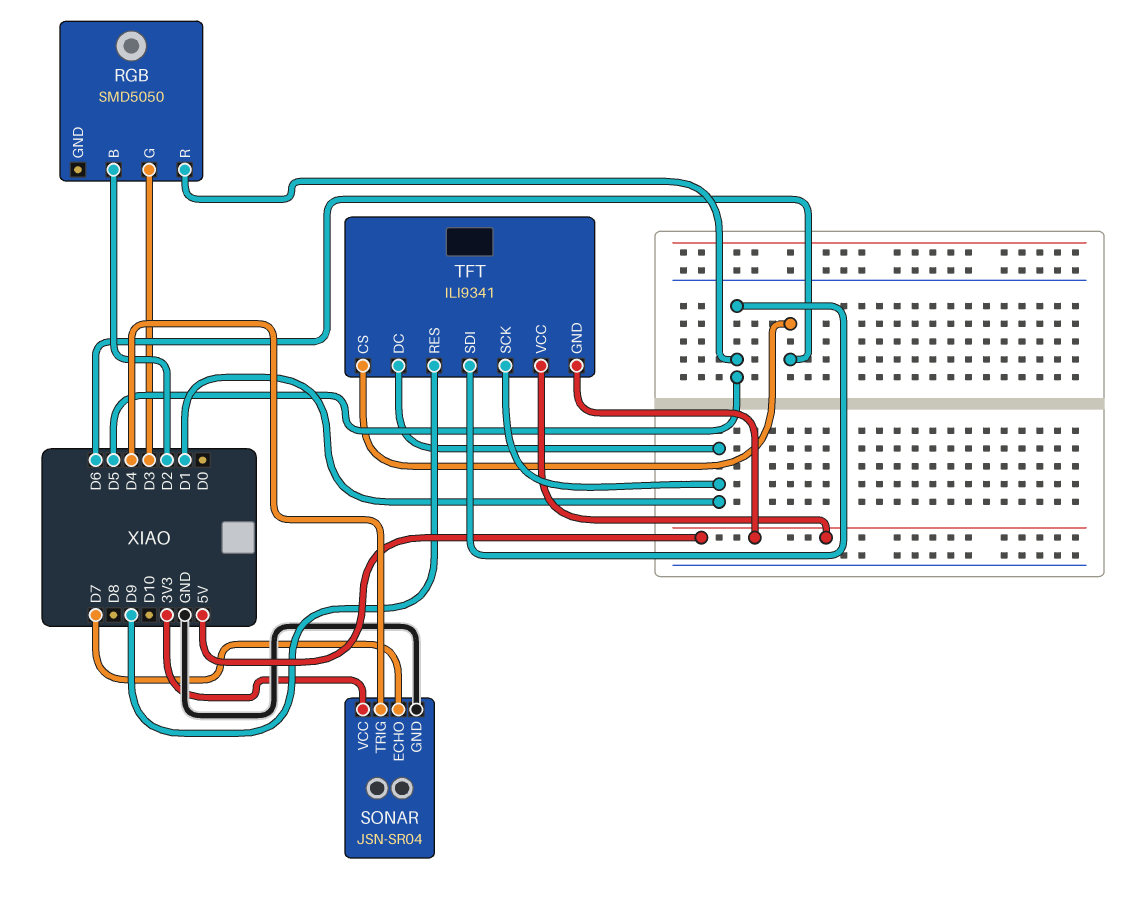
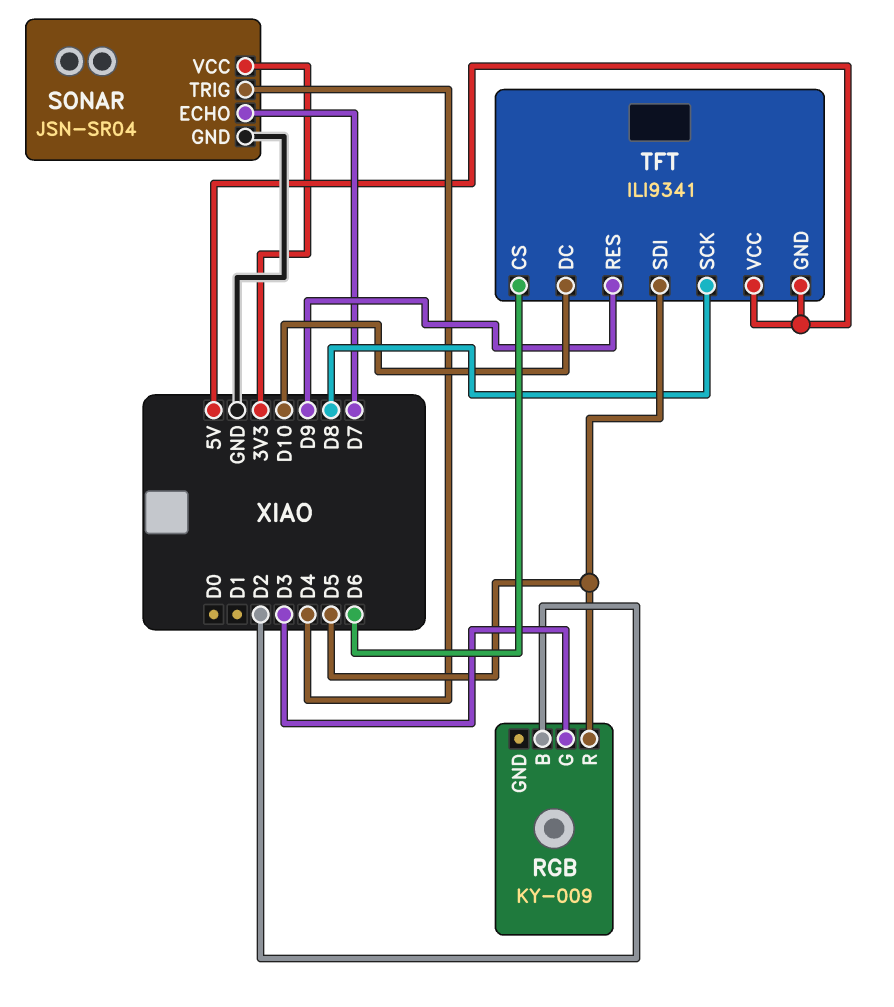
RGB: SMD5050 -> KY-009
TFT pin DC: D1 -> D10
TFT pin SCK: D1 -> D8

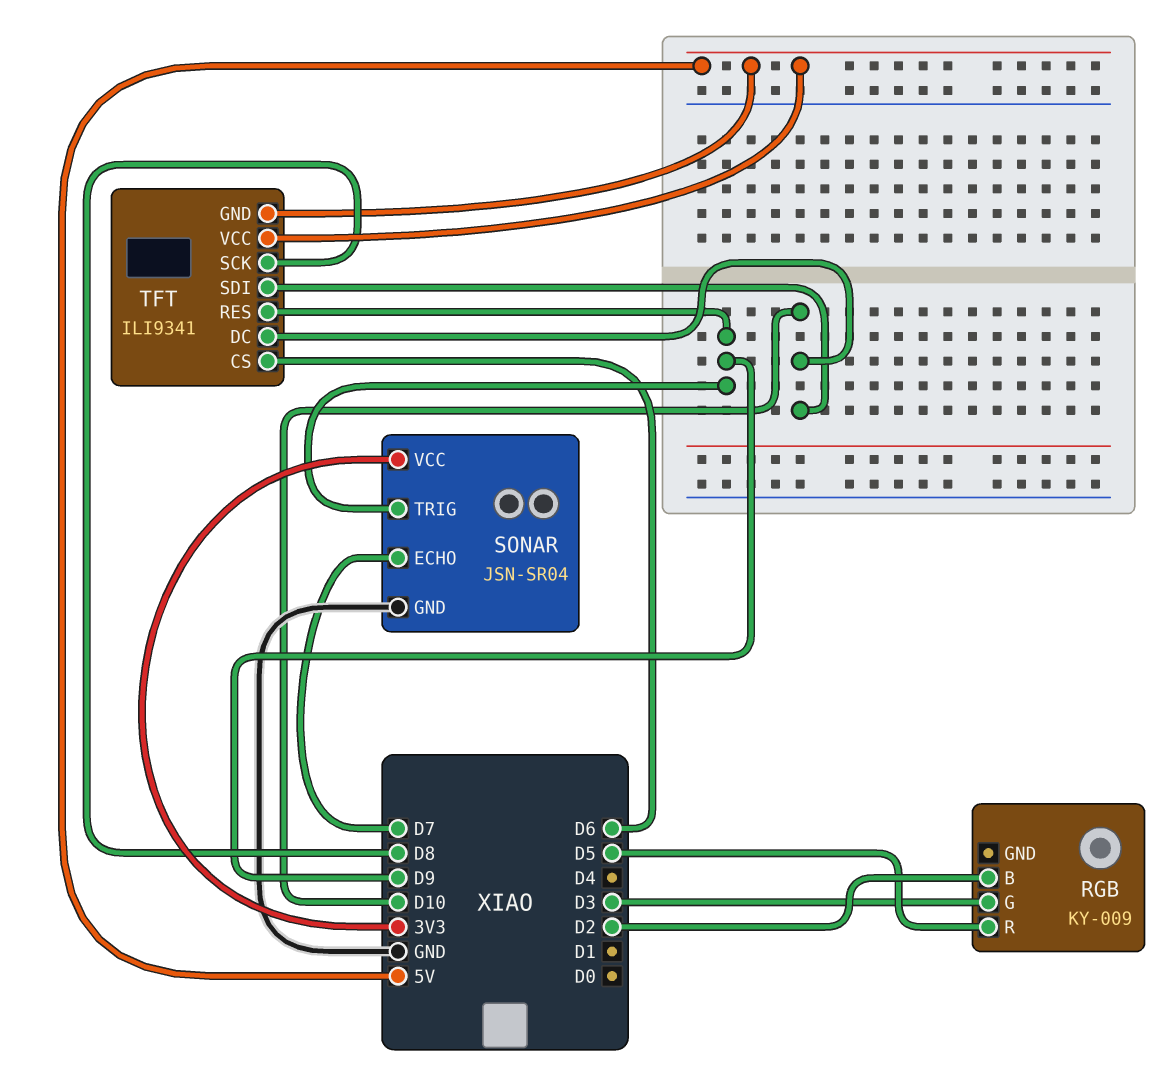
SONAR pin TRIG: D4 -> D9
TFT pin SDI: D5 -> D10

